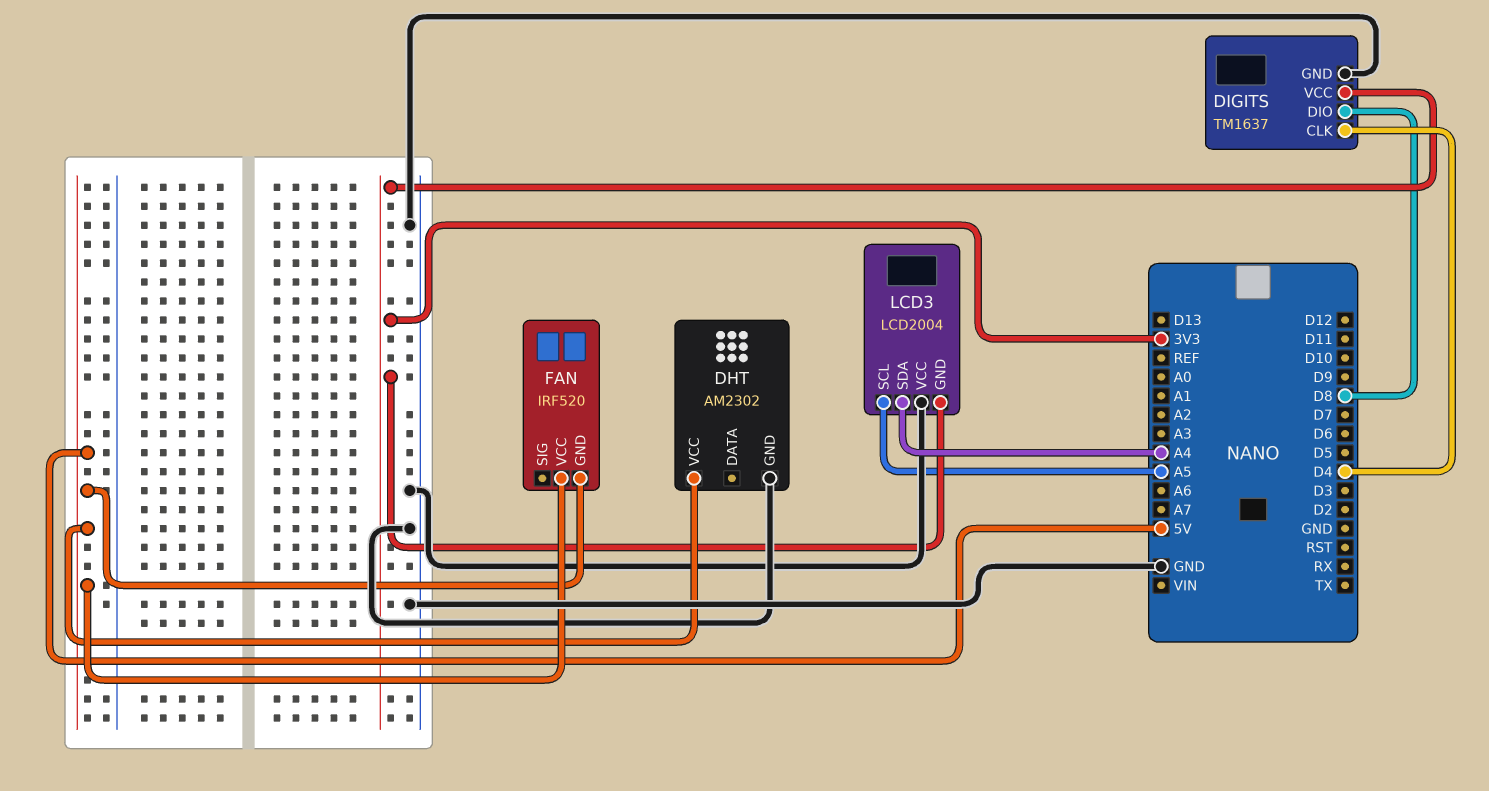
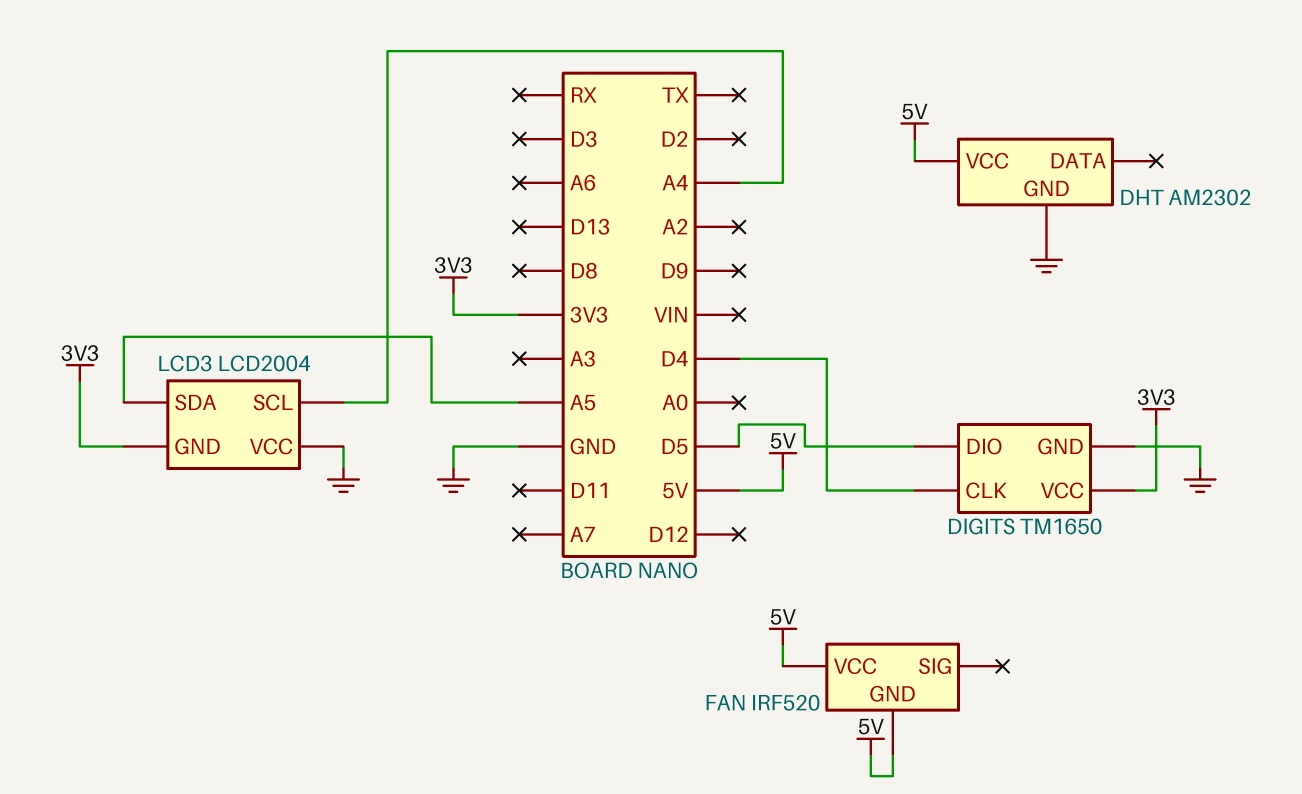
DIGITS: TM1637 -> TM1650
DIGITS pin DIO: D8 -> D5
LCD3 pin SCL: A5 -> A4
LCD3 pin SDA: A4 -> A5

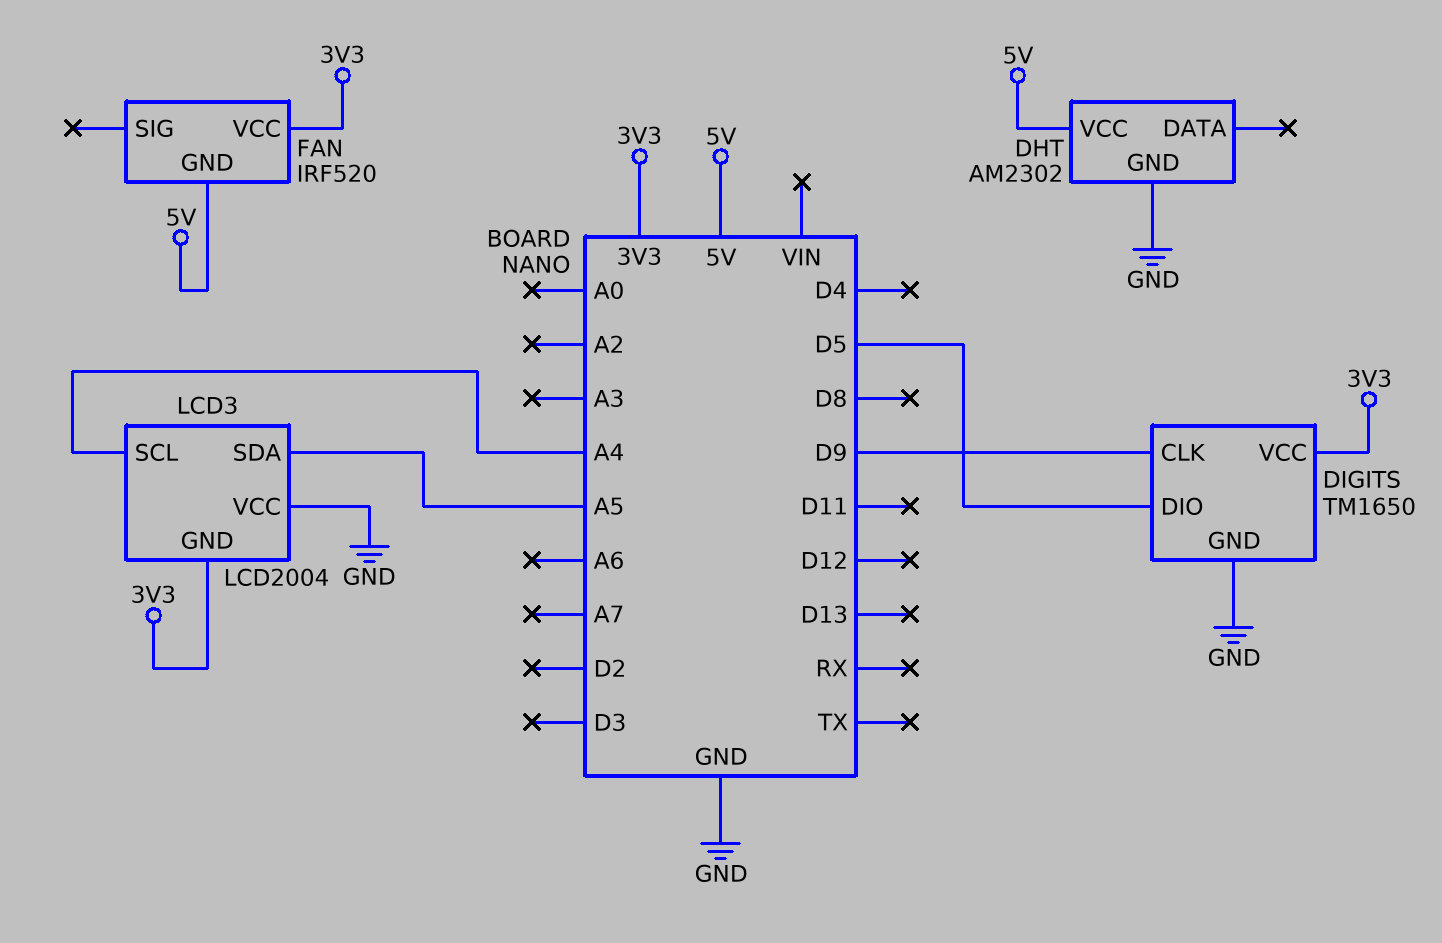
DIGITS pin CLK: D4 -> D9
FAN pin VCC: 5V -> 3V3

